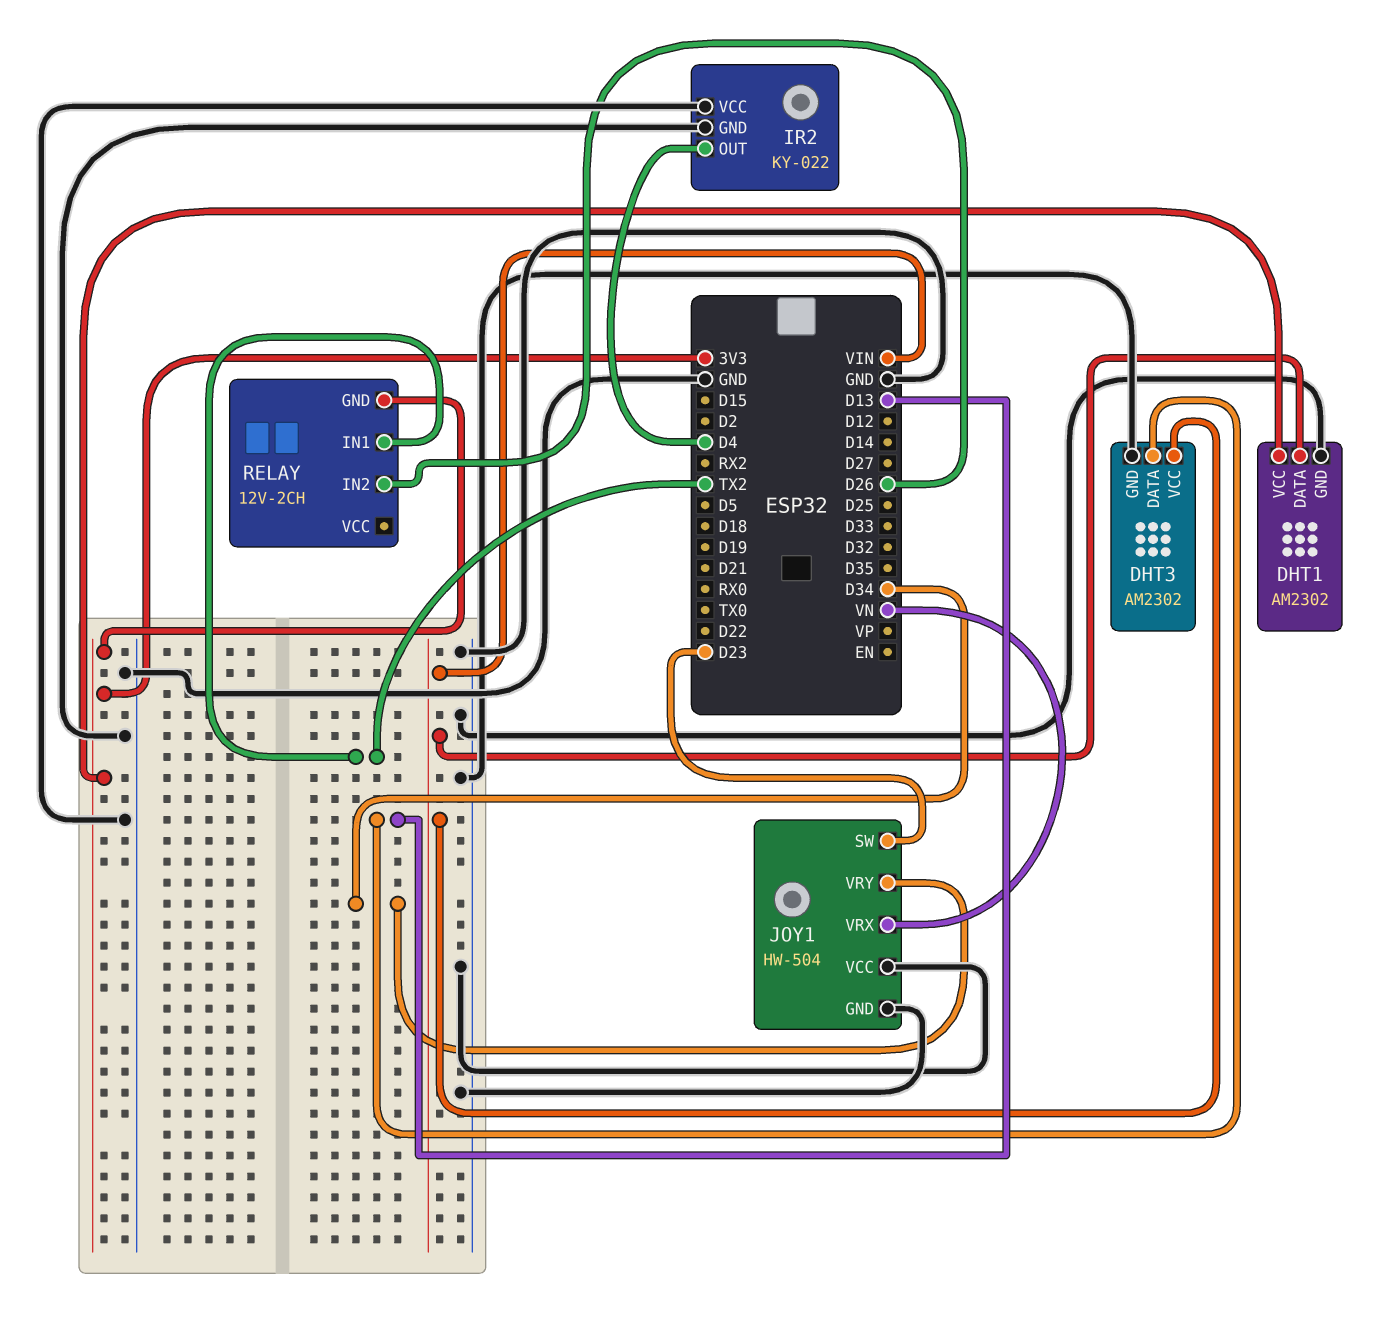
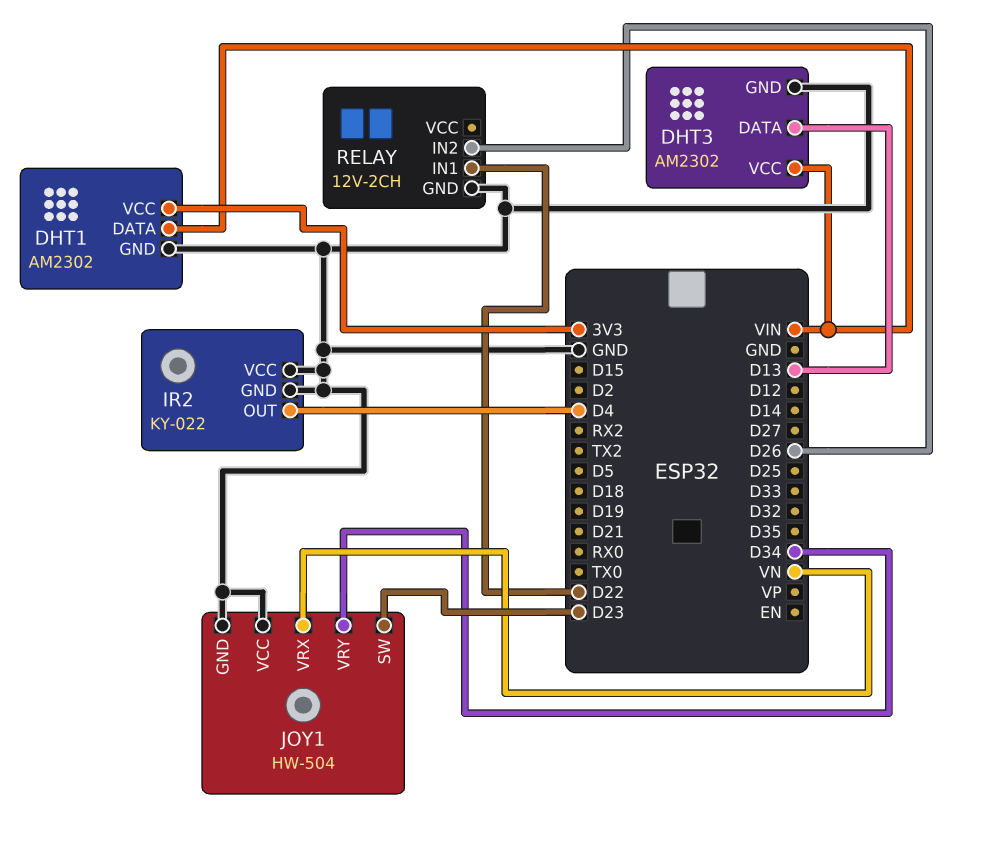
RELAY pin GND: 3V3 -> GND
RELAY pin IN1: TX2 -> D22

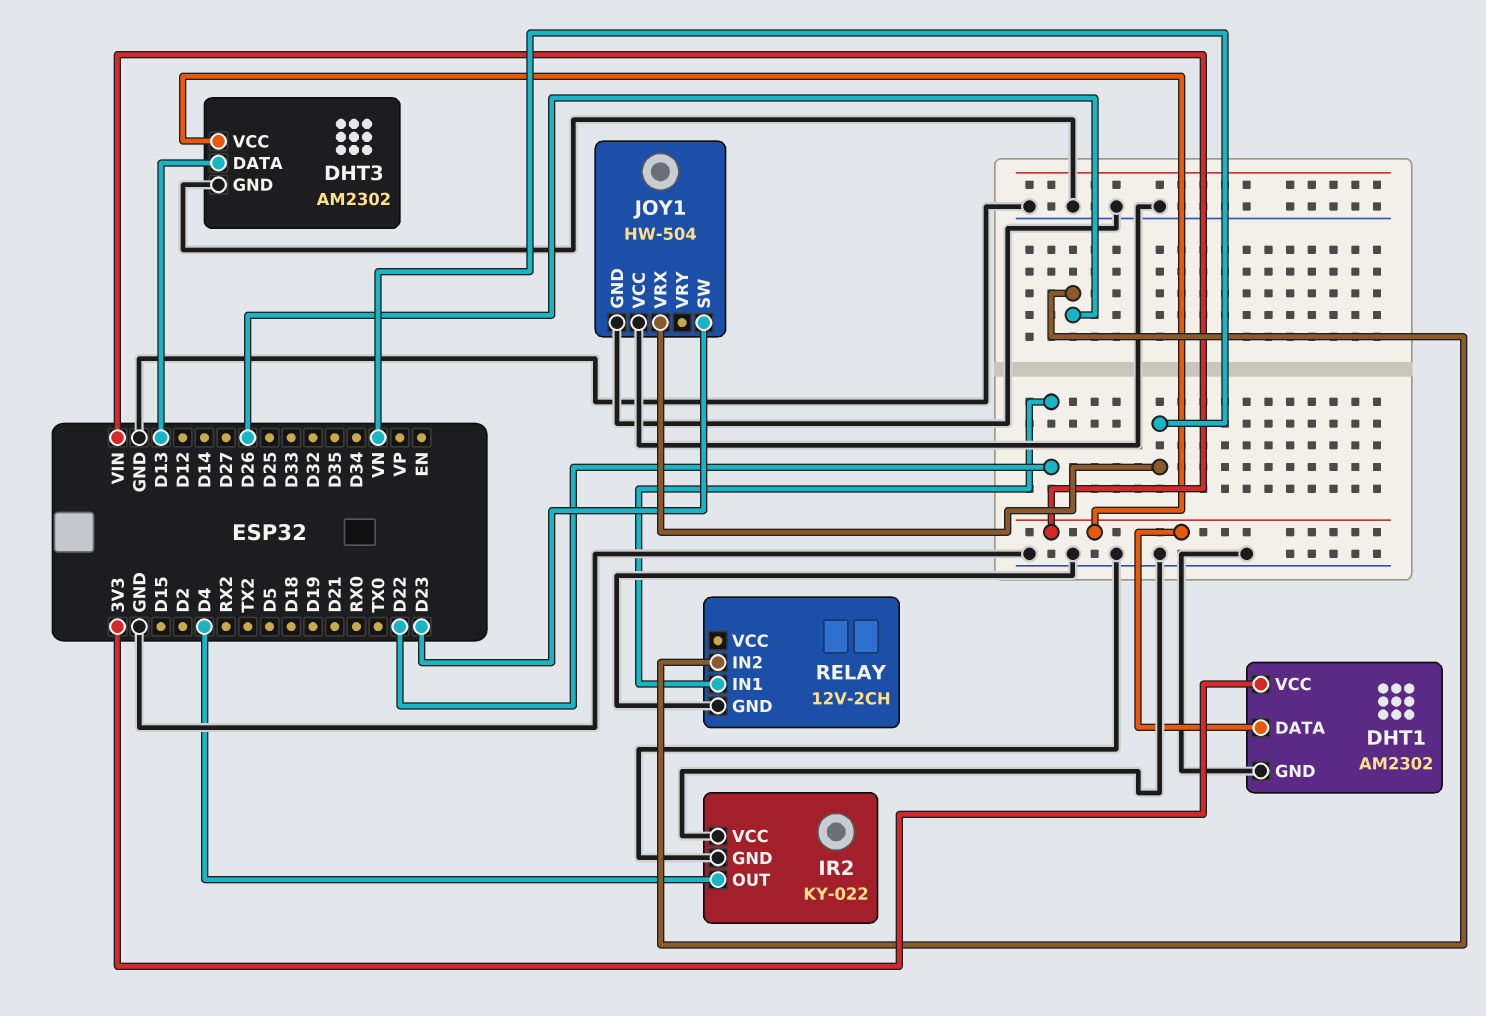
JOY1 pin VRY: D34 -> none

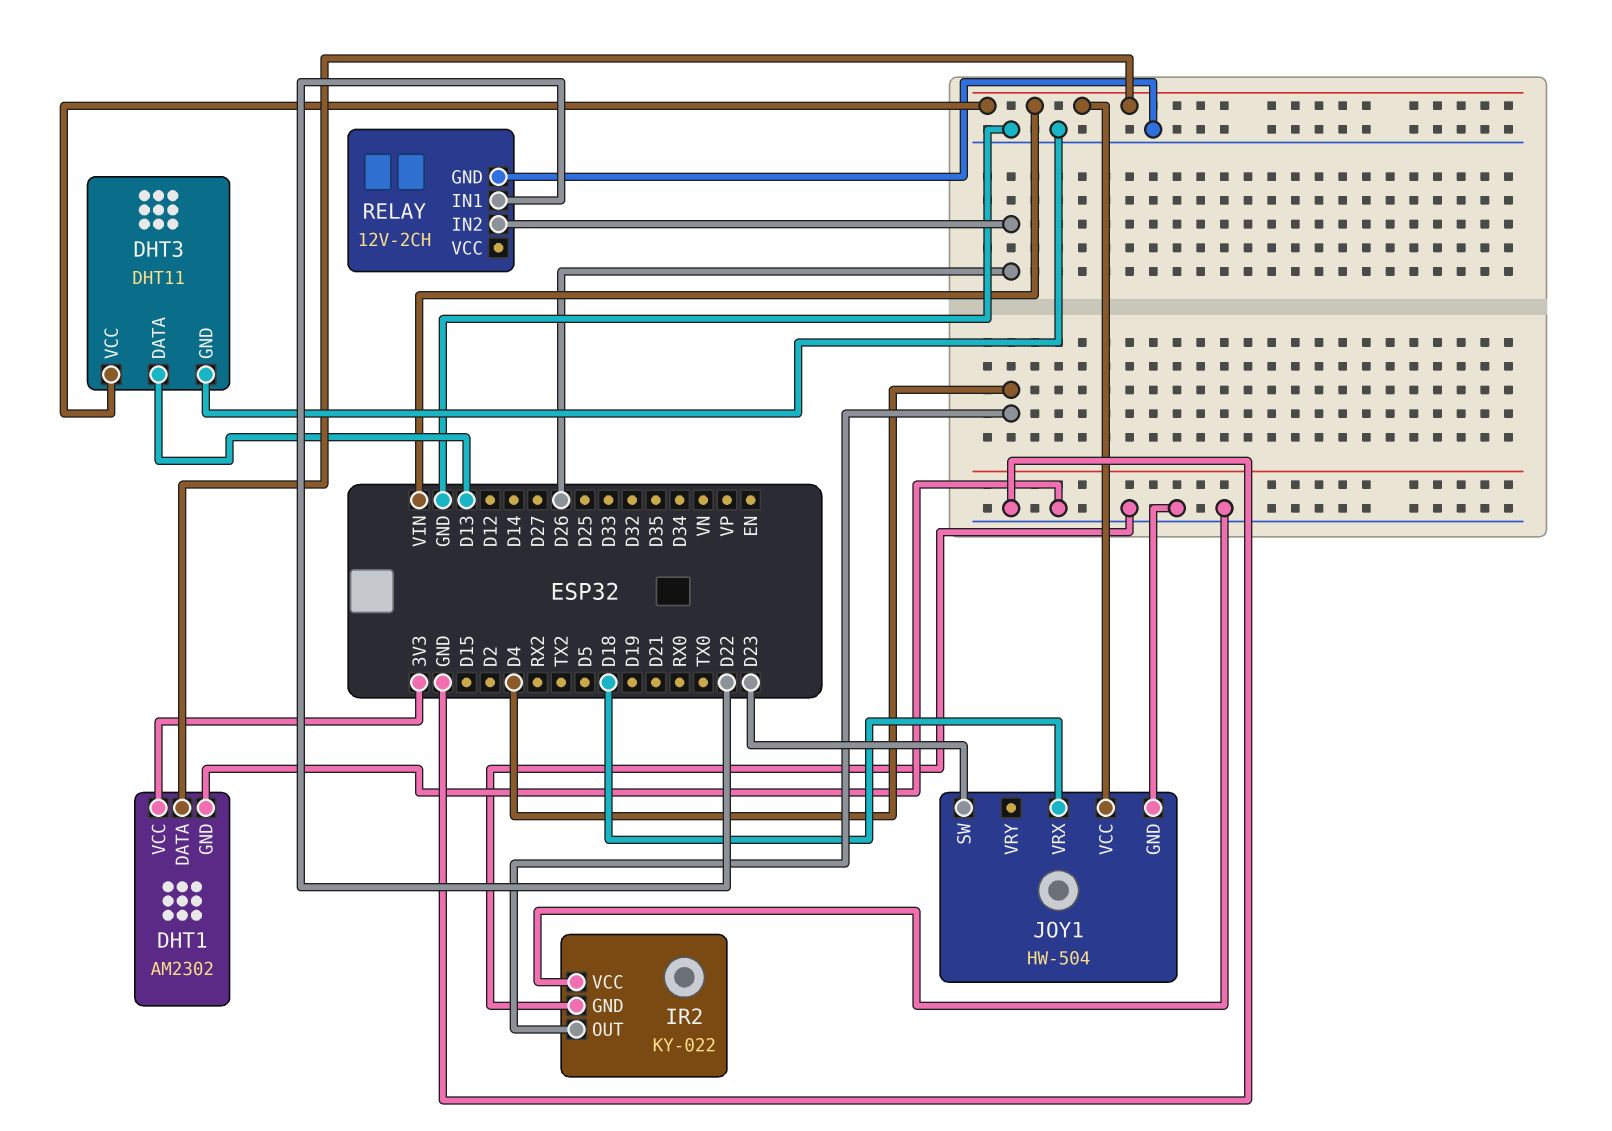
DHT3: AM2302 -> DHT11
JOY1 pin VCC: GND -> VIN
JOY1 pin VRX: VN -> D18

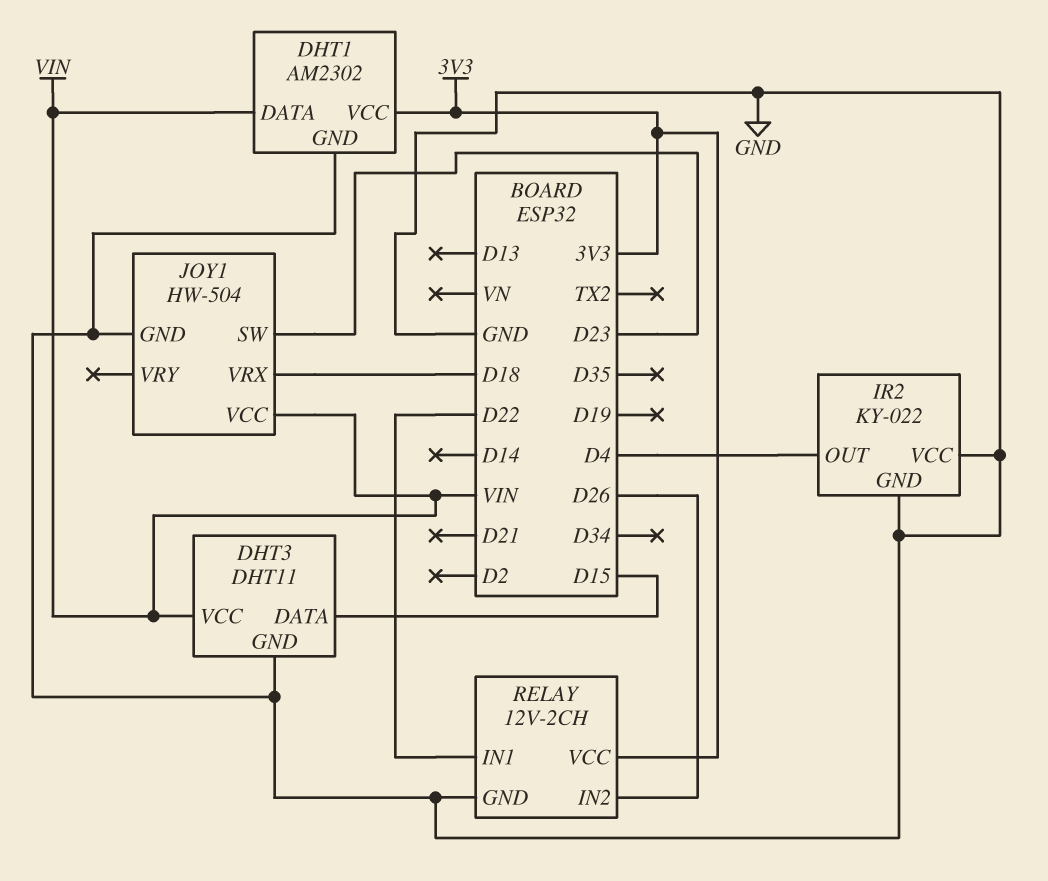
DHT3 pin DATA: D13 -> D15
RELAY pin VCC: none -> 3V3

